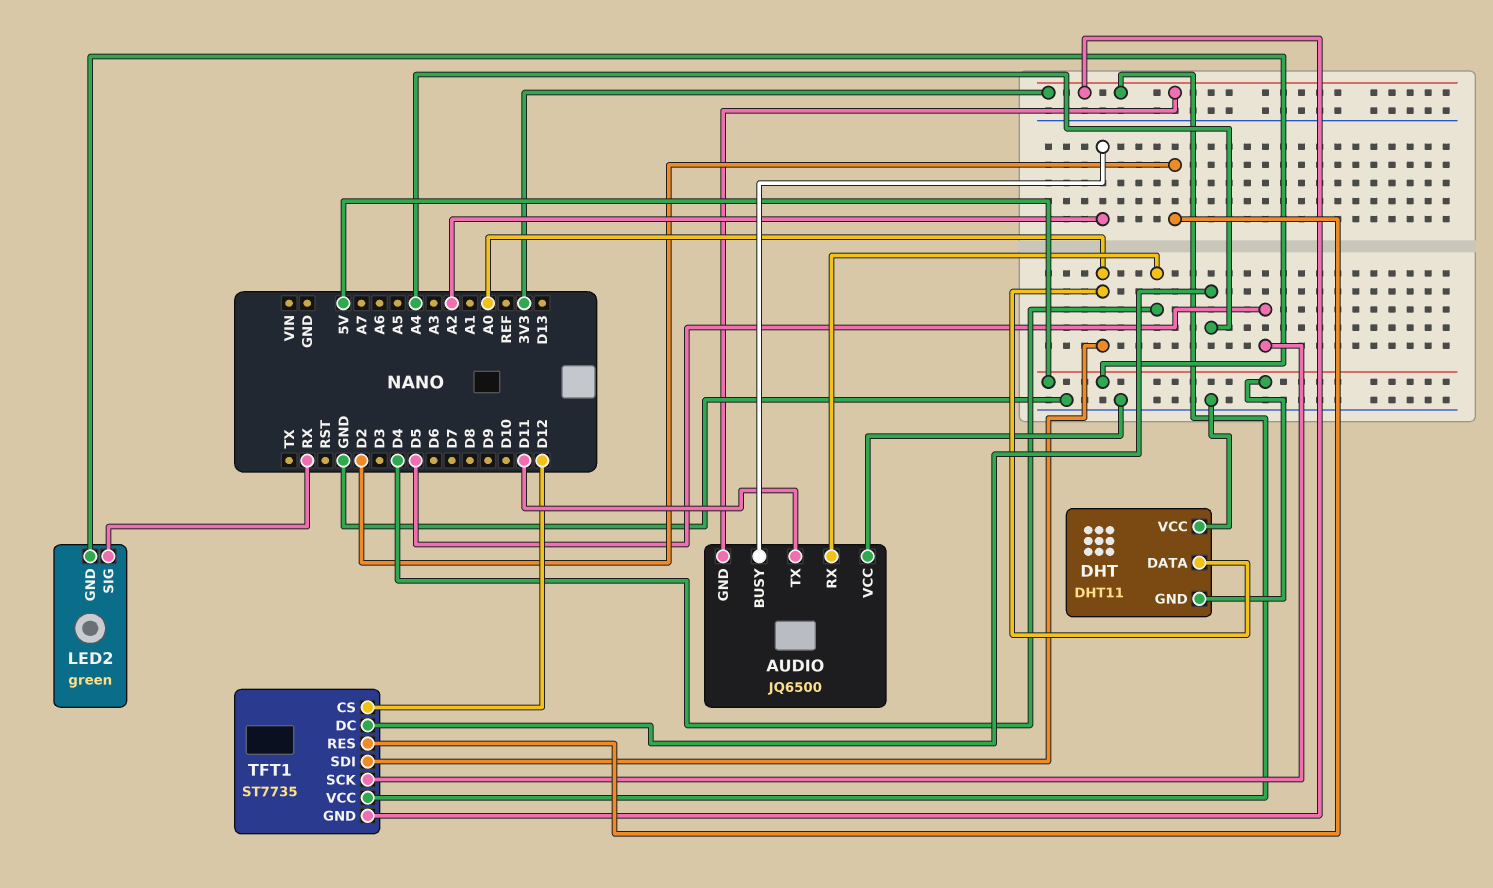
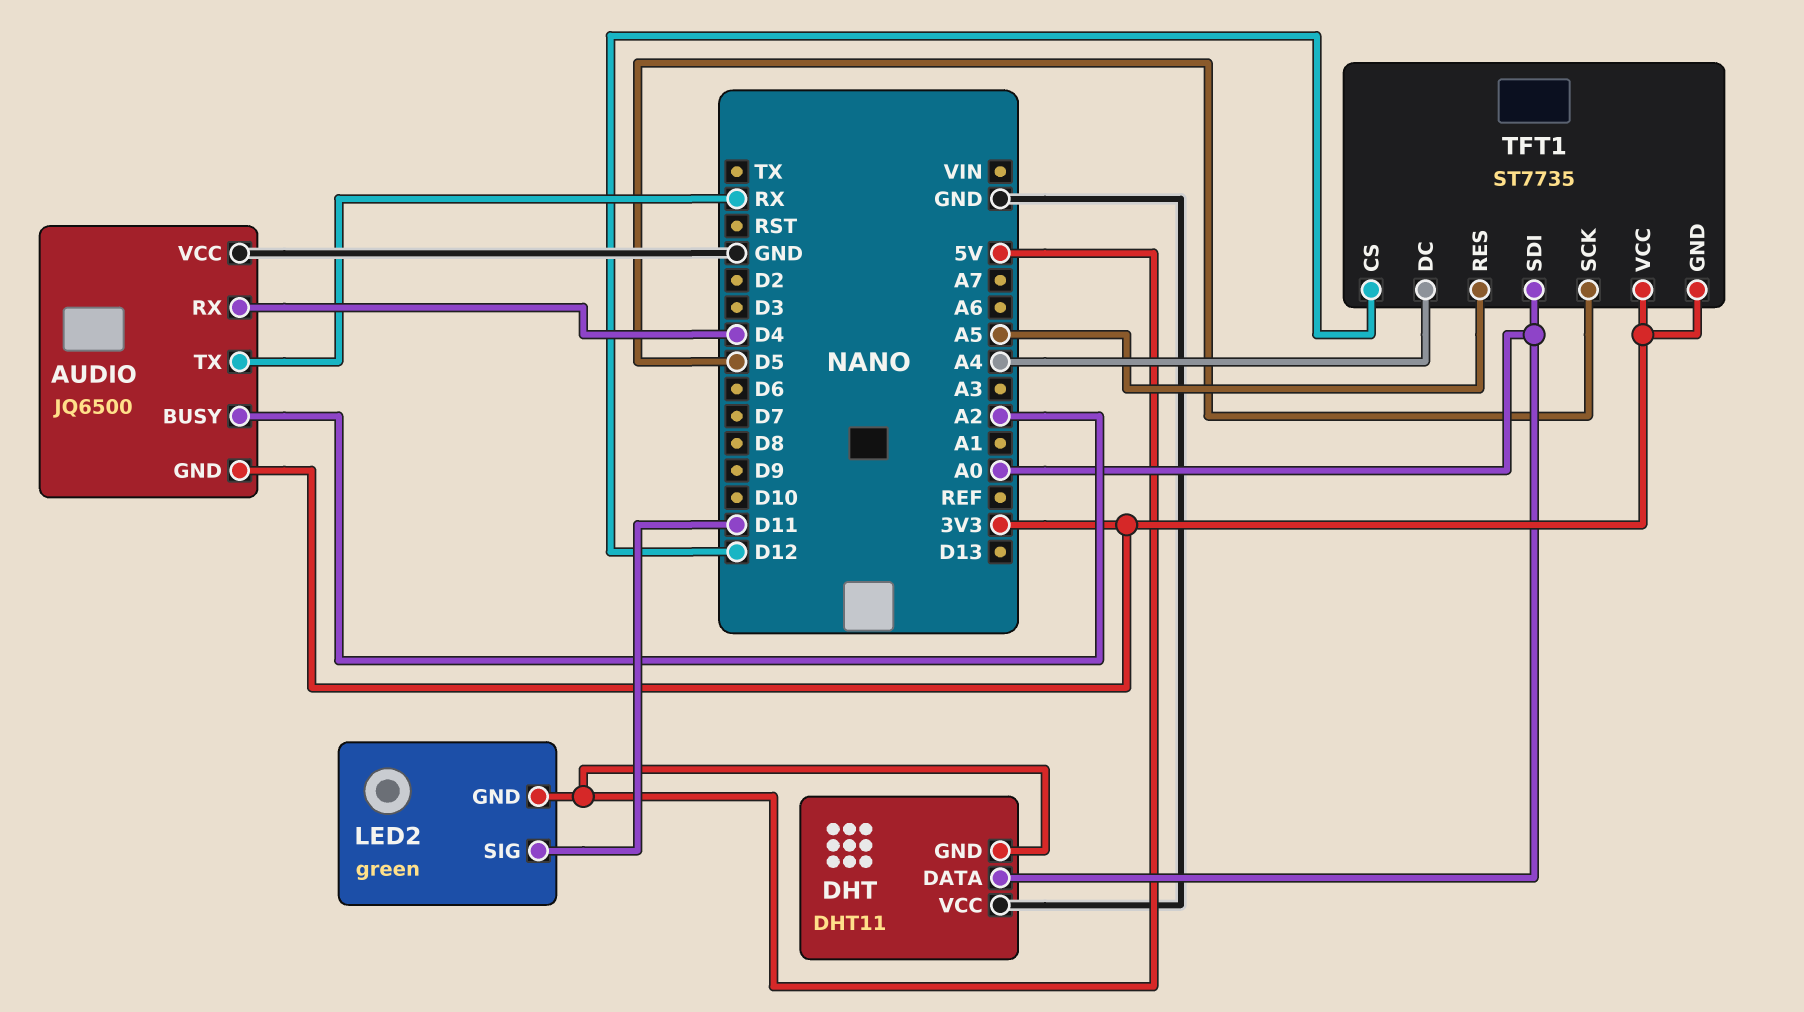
AUDIO pin TX: D11 -> RX
LED2 pin SIG: RX -> D11
TFT1 pin RES: D2 -> A5

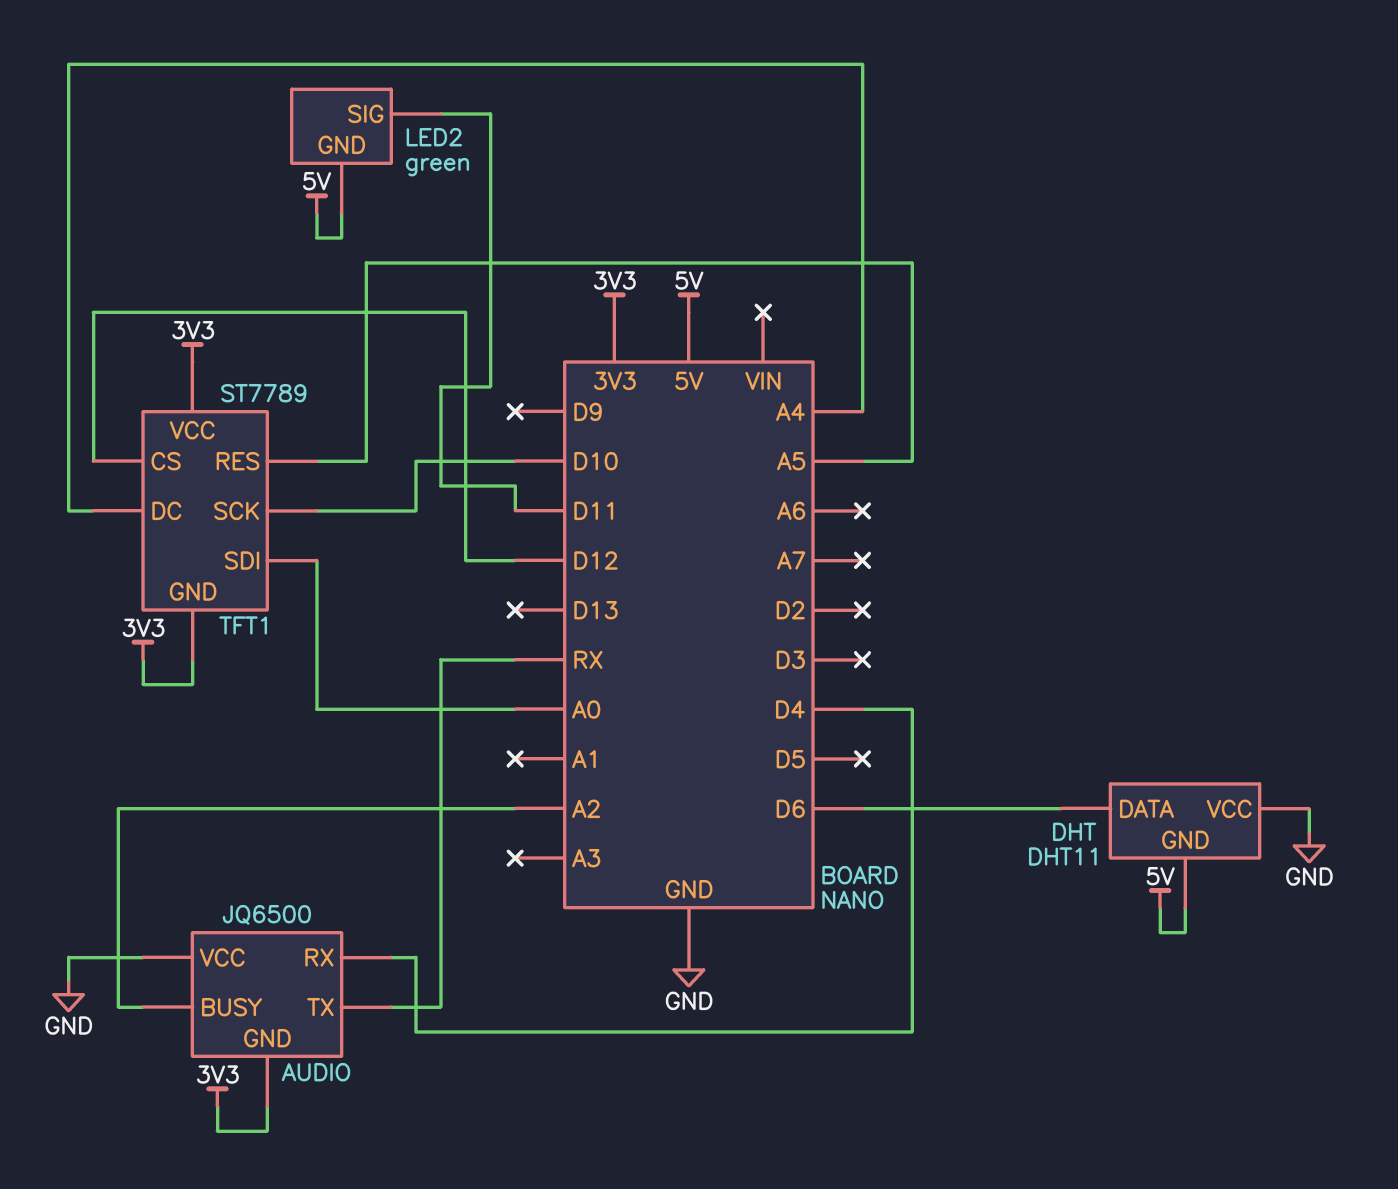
DHT pin DATA: A0 -> D6
TFT1: ST7735 -> ST7789
TFT1 pin SCK: D5 -> D10

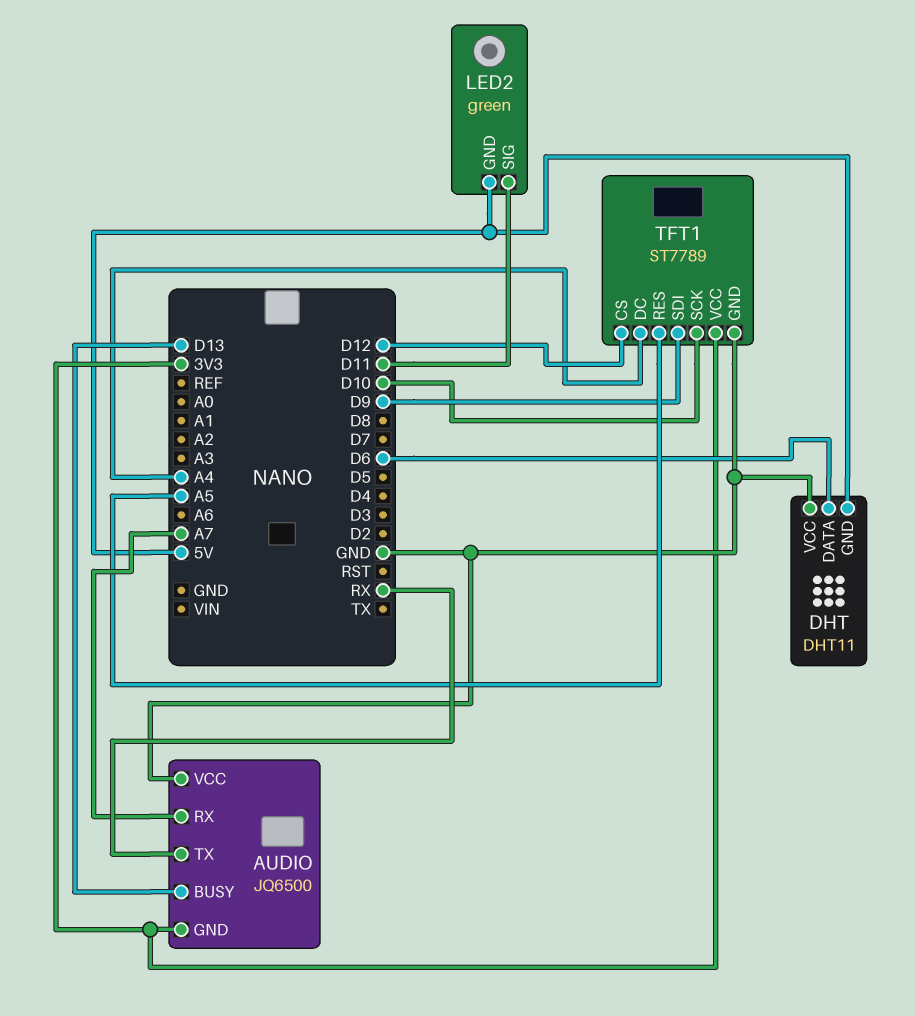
AUDIO pin BUSY: A2 -> D13
AUDIO pin RX: D4 -> A7
TFT1 pin GND: 3V3 -> GND
TFT1 pin SDI: A0 -> D9

